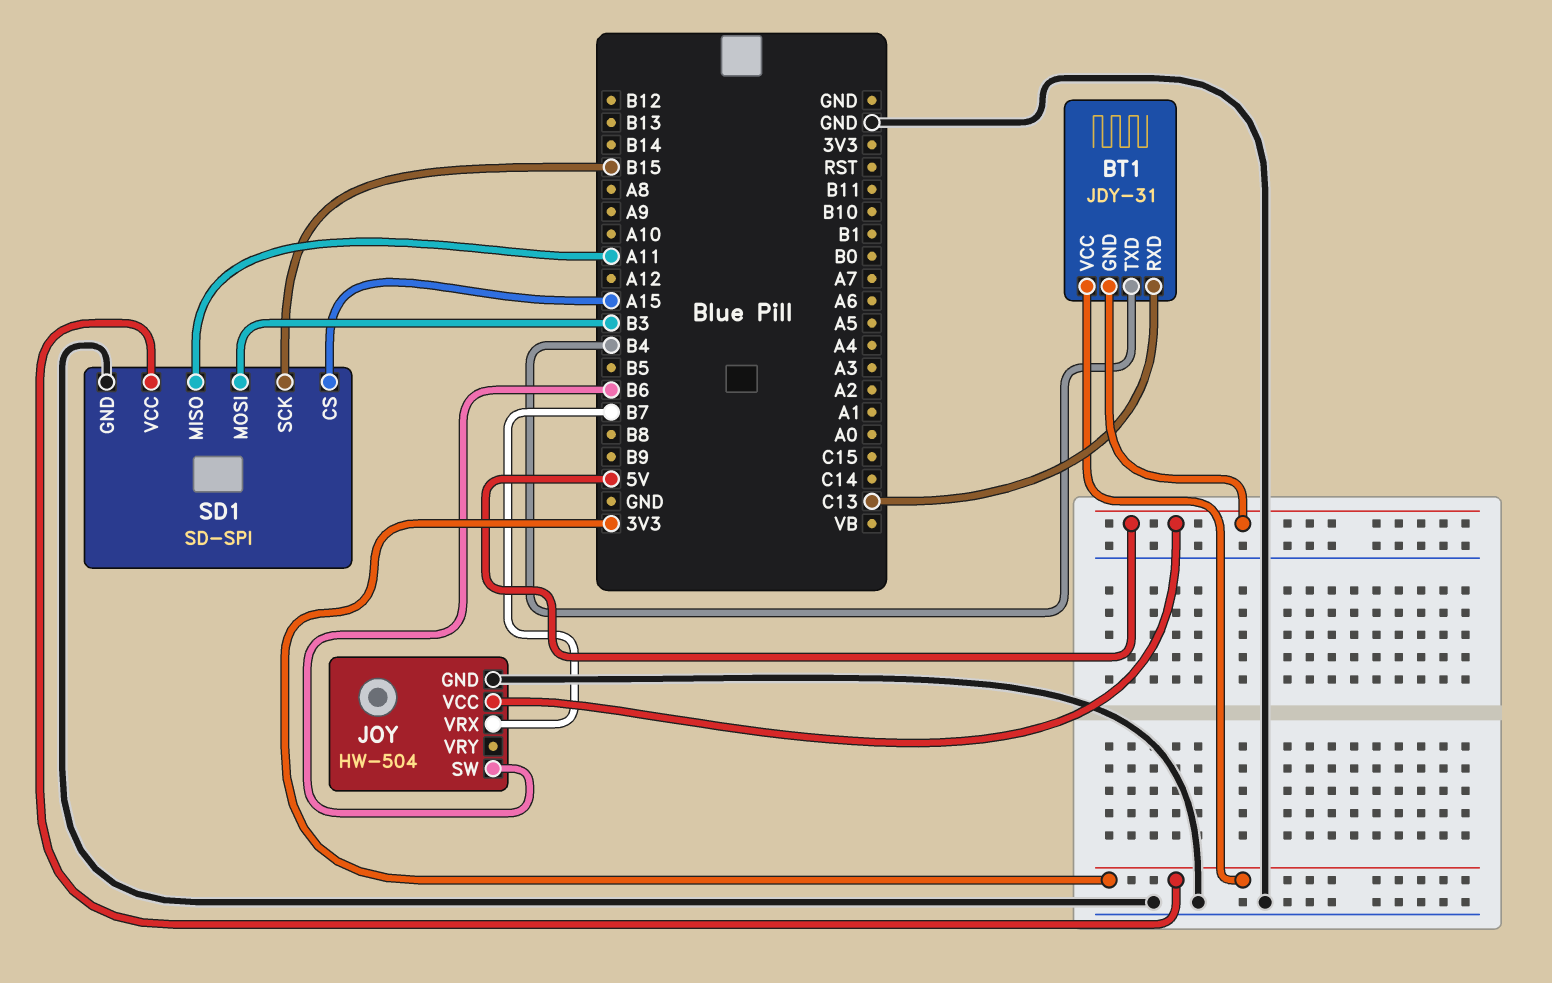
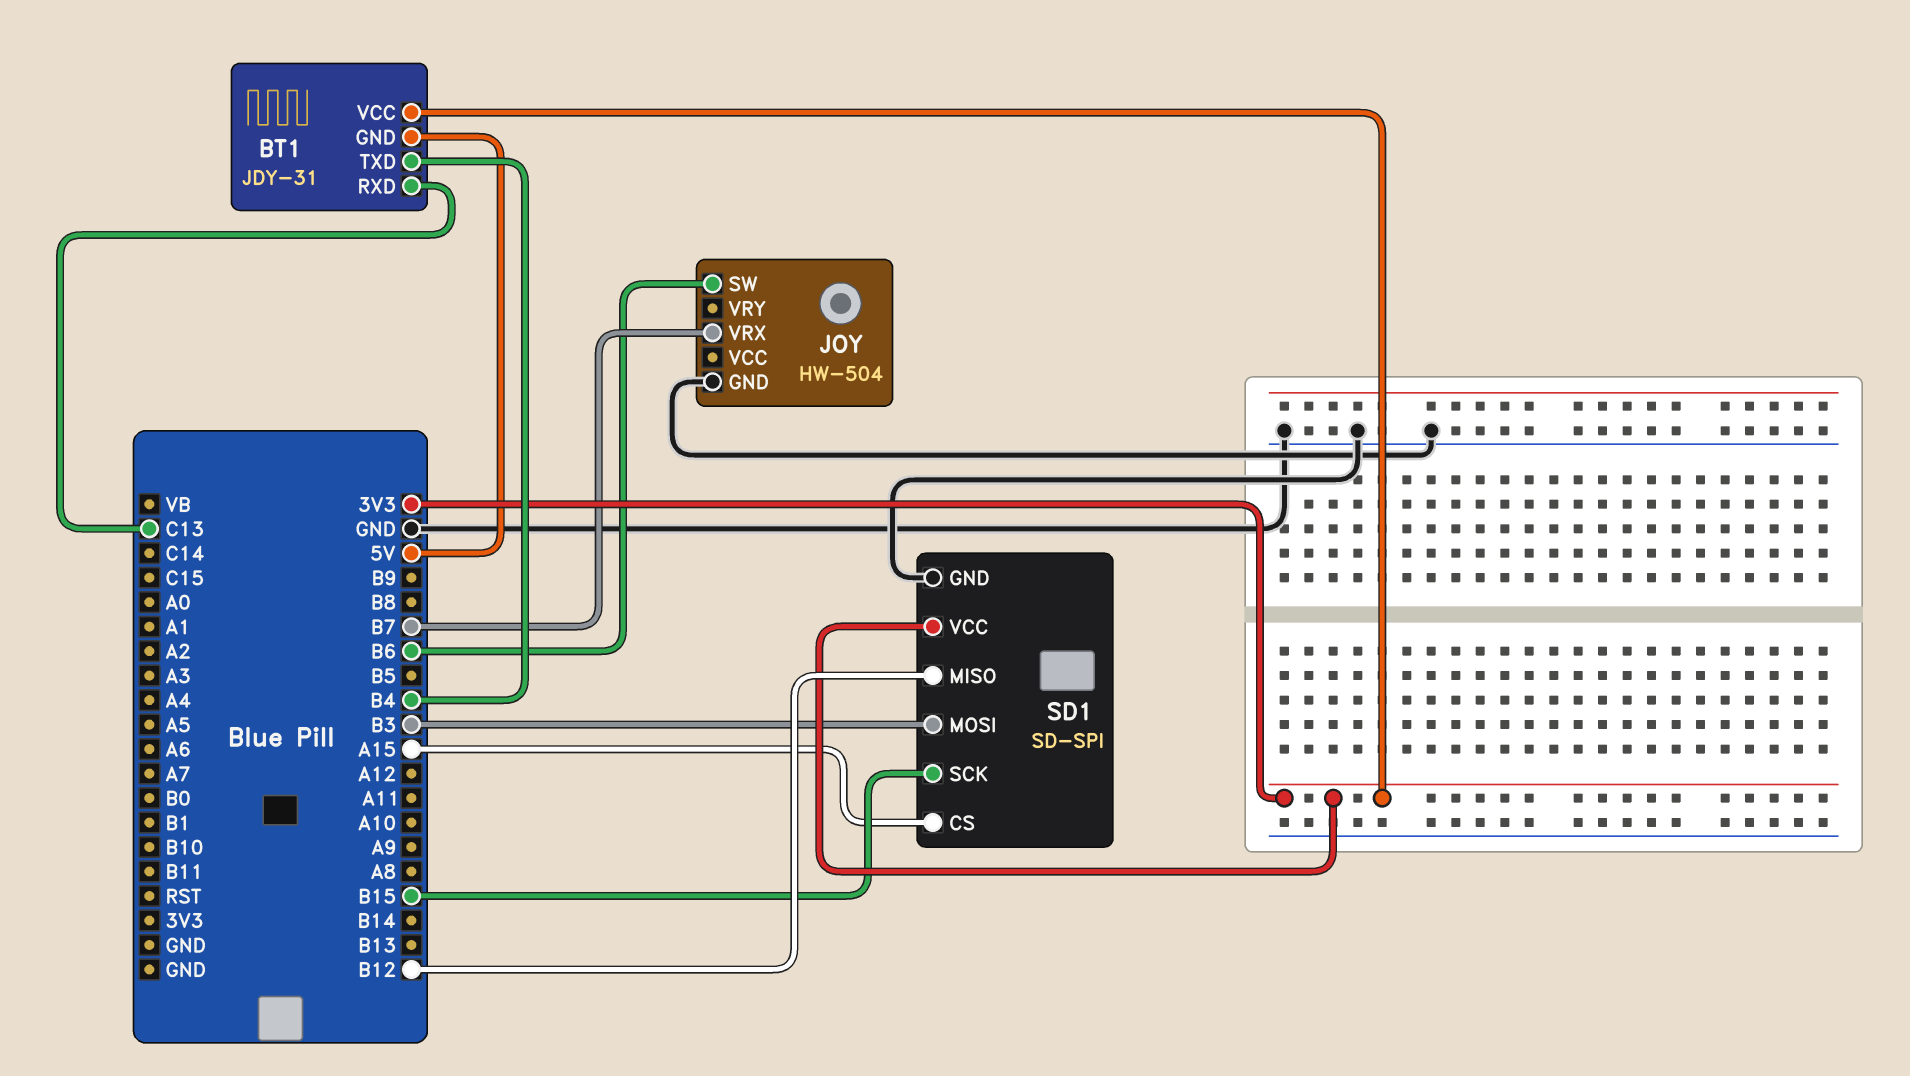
JOY pin VCC: 5V -> none
SD1 pin MISO: A11 -> B12

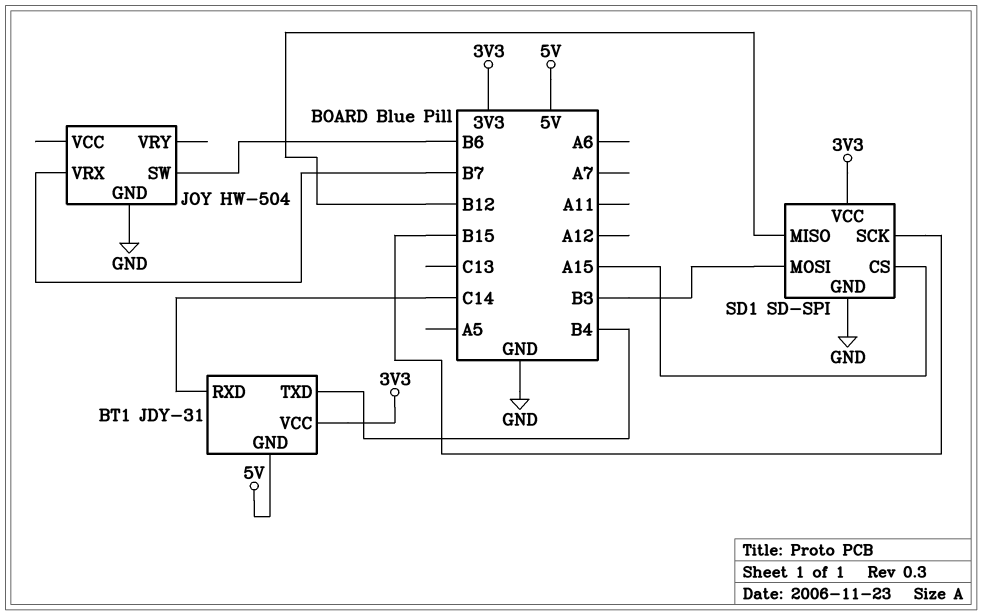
BT1 pin RXD: C13 -> C14

